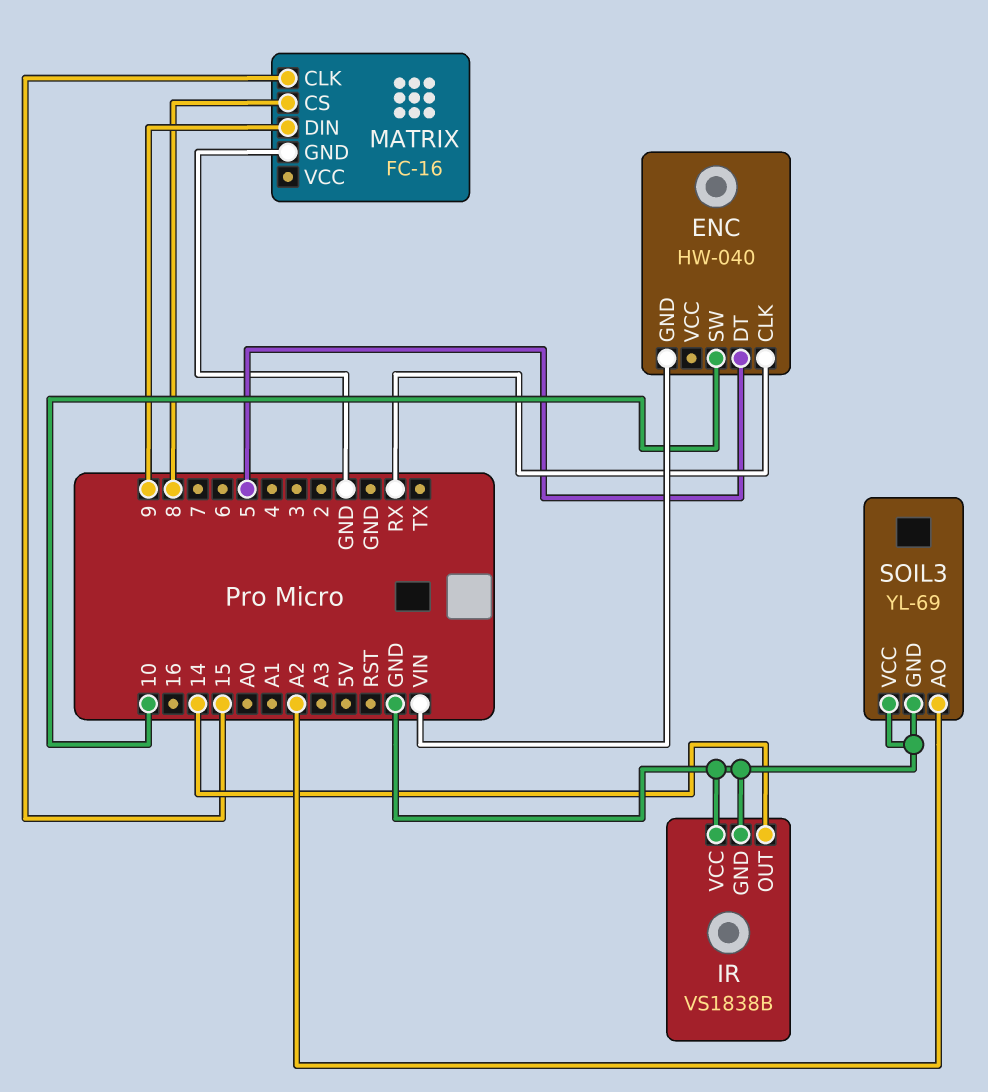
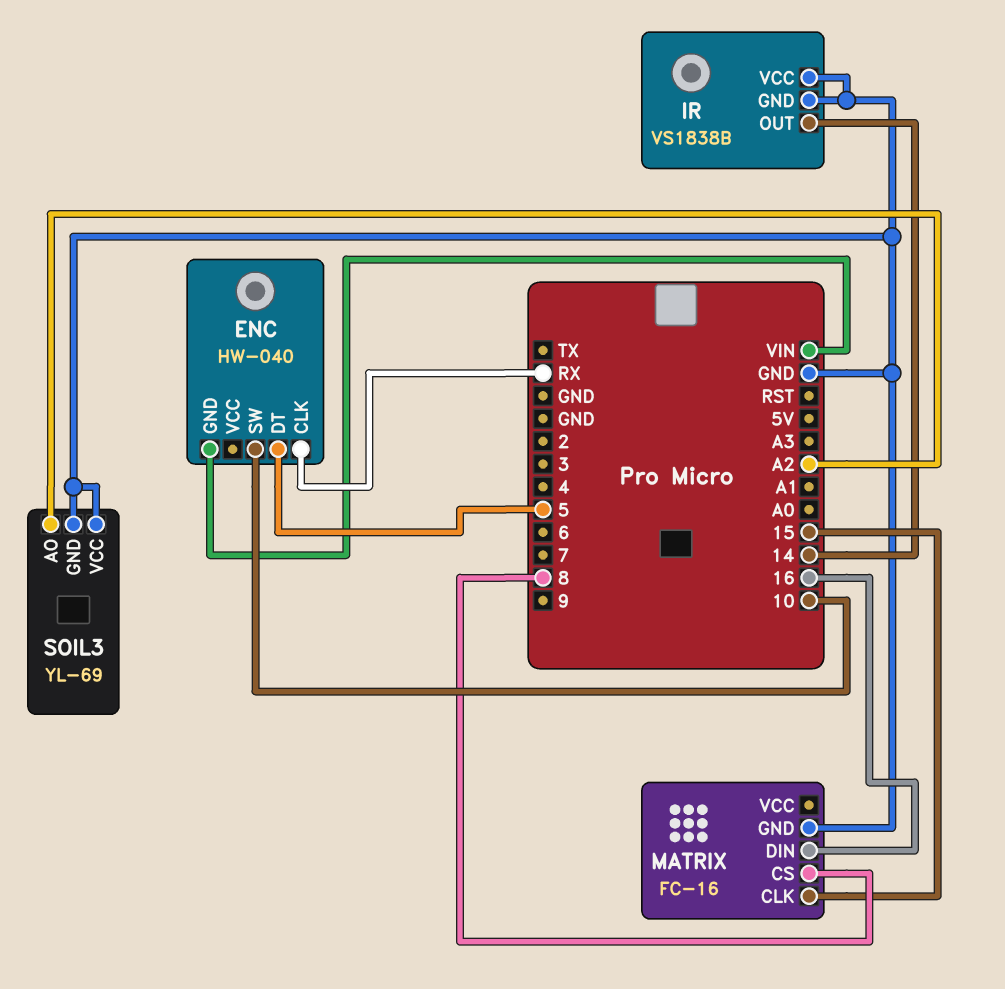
MATRIX pin DIN: 9 -> 16

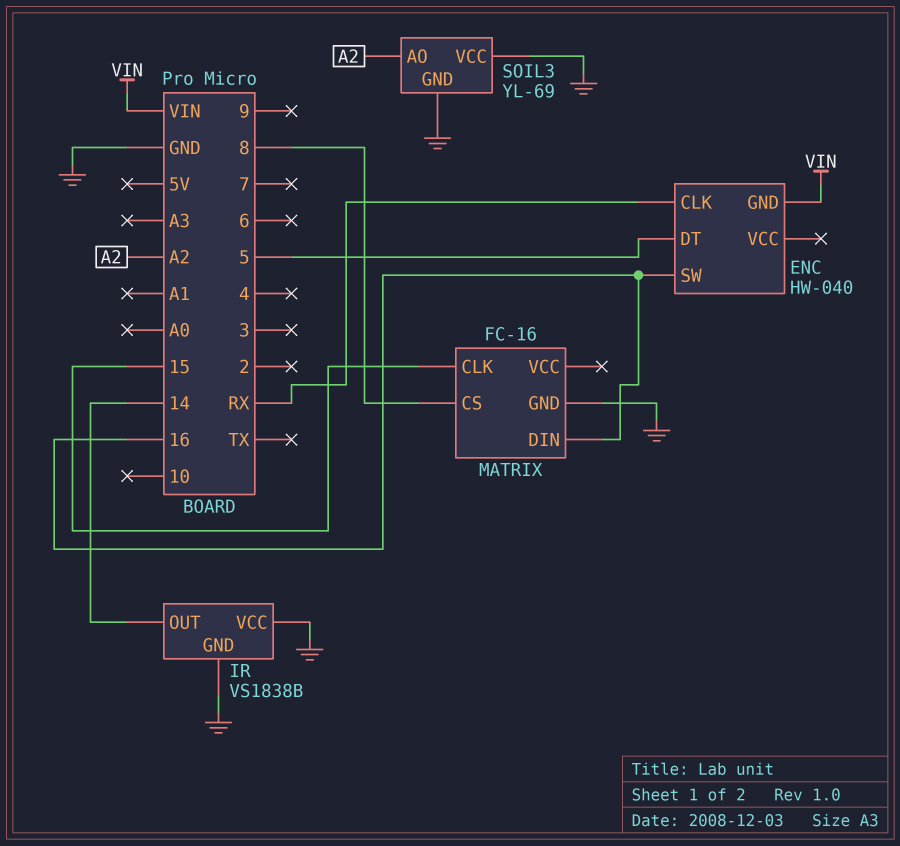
ENC pin SW: 10 -> 16

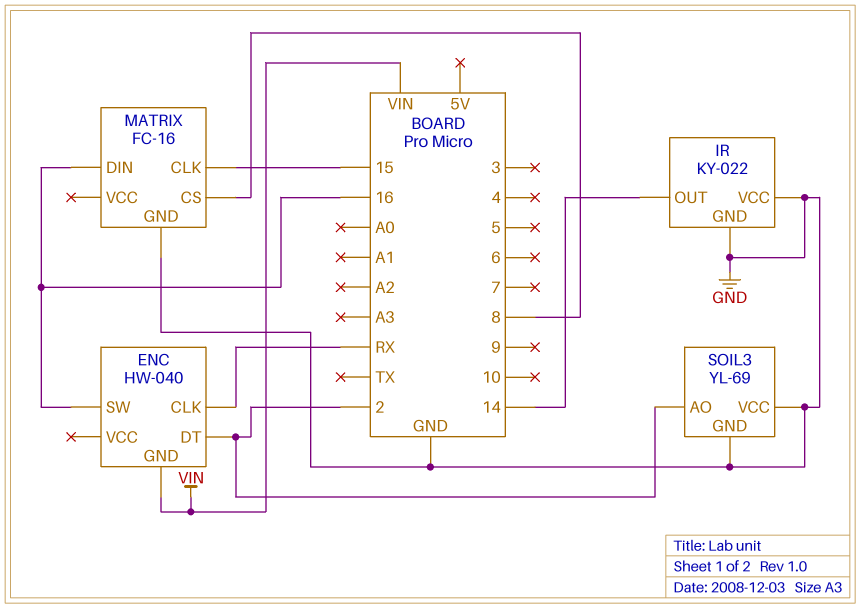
ENC pin DT: 5 -> 2
IR: VS1838B -> KY-022
SOIL3 pin AO: A2 -> 2

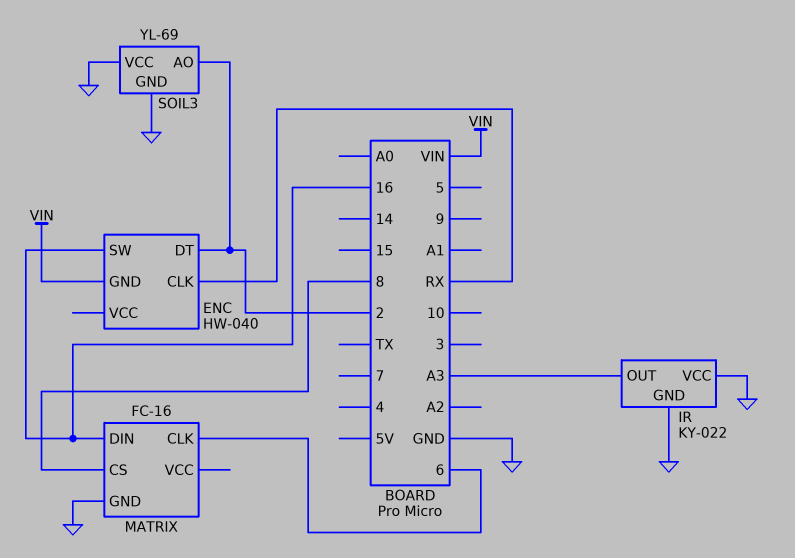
IR pin OUT: 14 -> A3
MATRIX pin CLK: 15 -> 6

